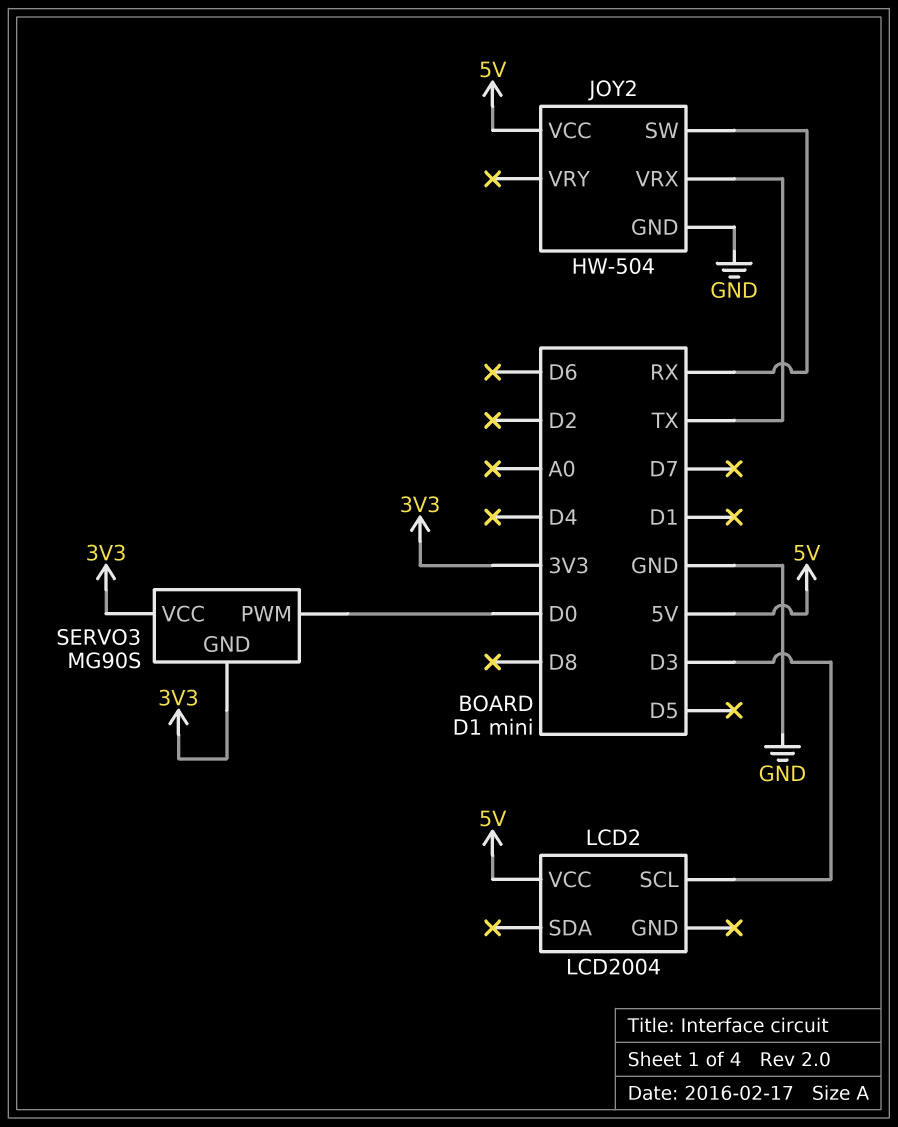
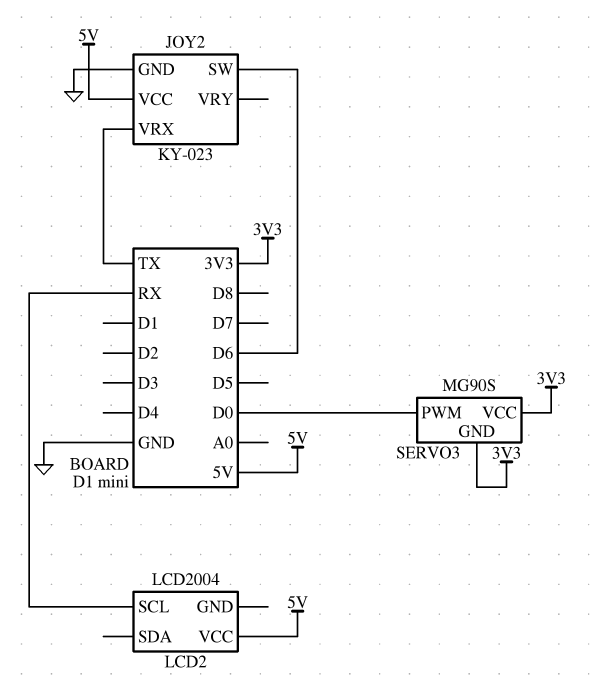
JOY2: HW-504 -> KY-023
JOY2 pin SW: RX -> D6
LCD2 pin SCL: D3 -> RX

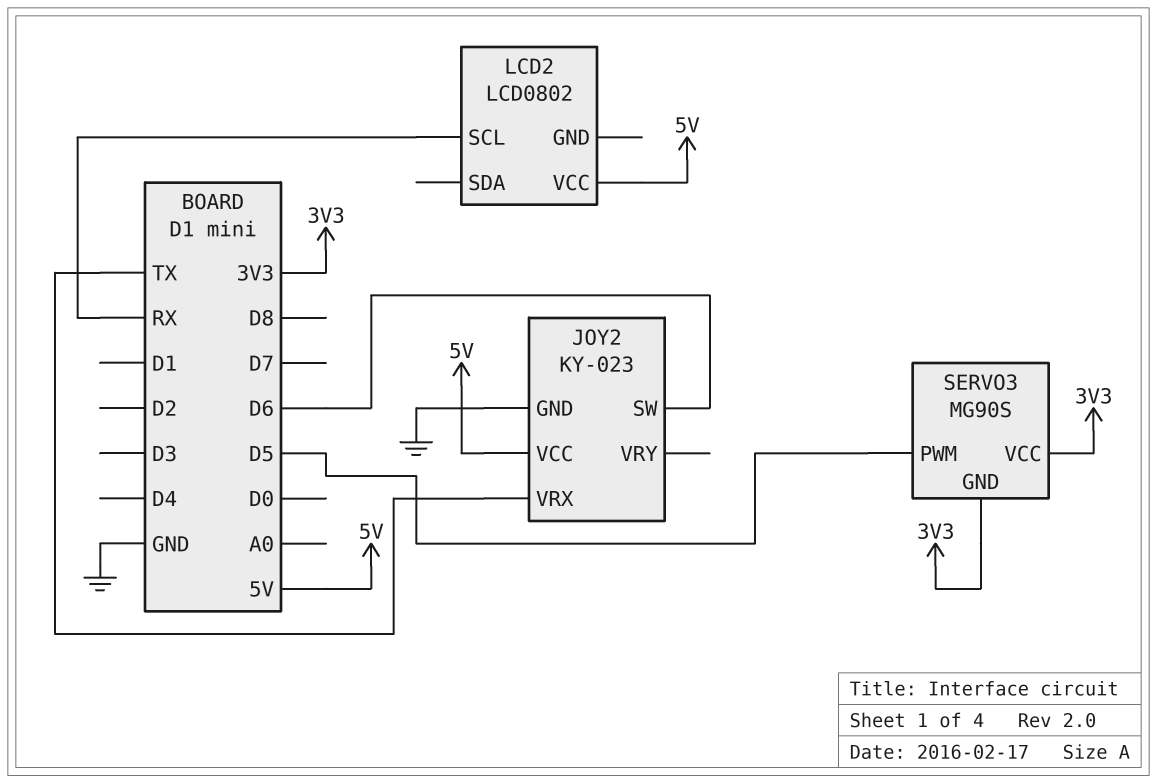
LCD2: LCD2004 -> LCD0802
SERVO3 pin PWM: D0 -> D5

